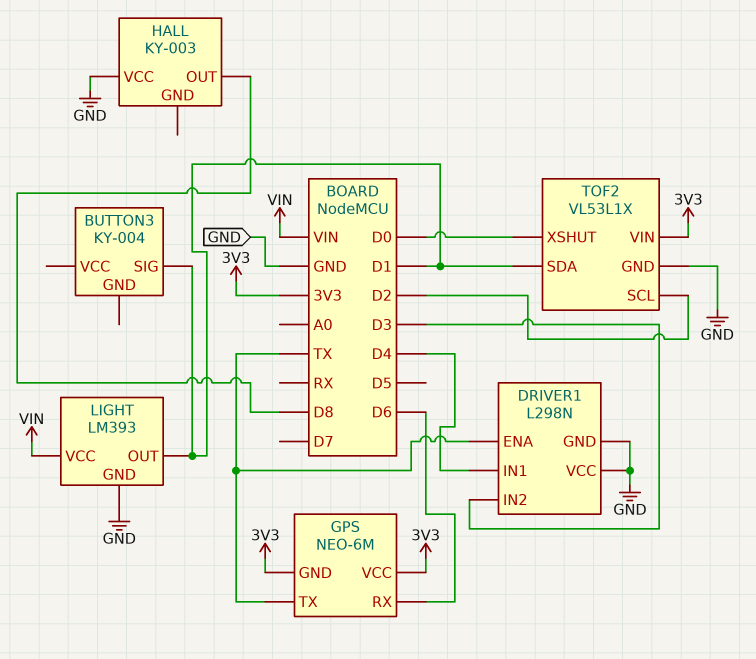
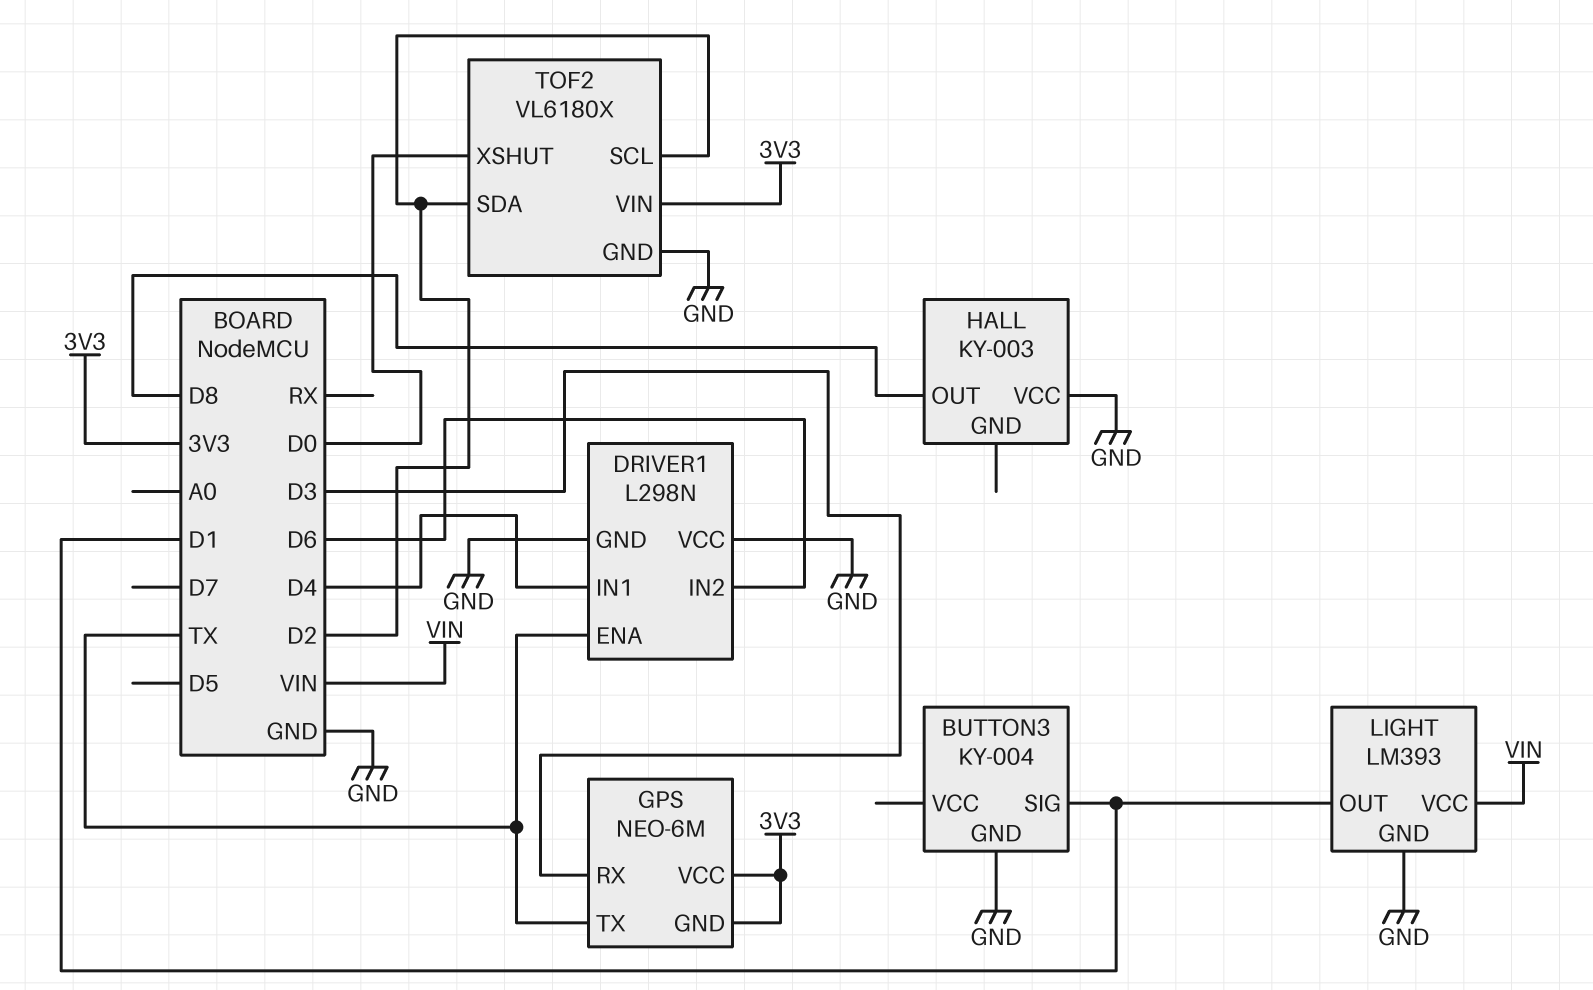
BUTTON3 pin GND: none -> GND
DRIVER1 pin IN2: D3 -> D6
GPS pin RX: D6 -> D3
TOF2: VL53L1X -> VL6180X
TOF2 pin SDA: D1 -> D2

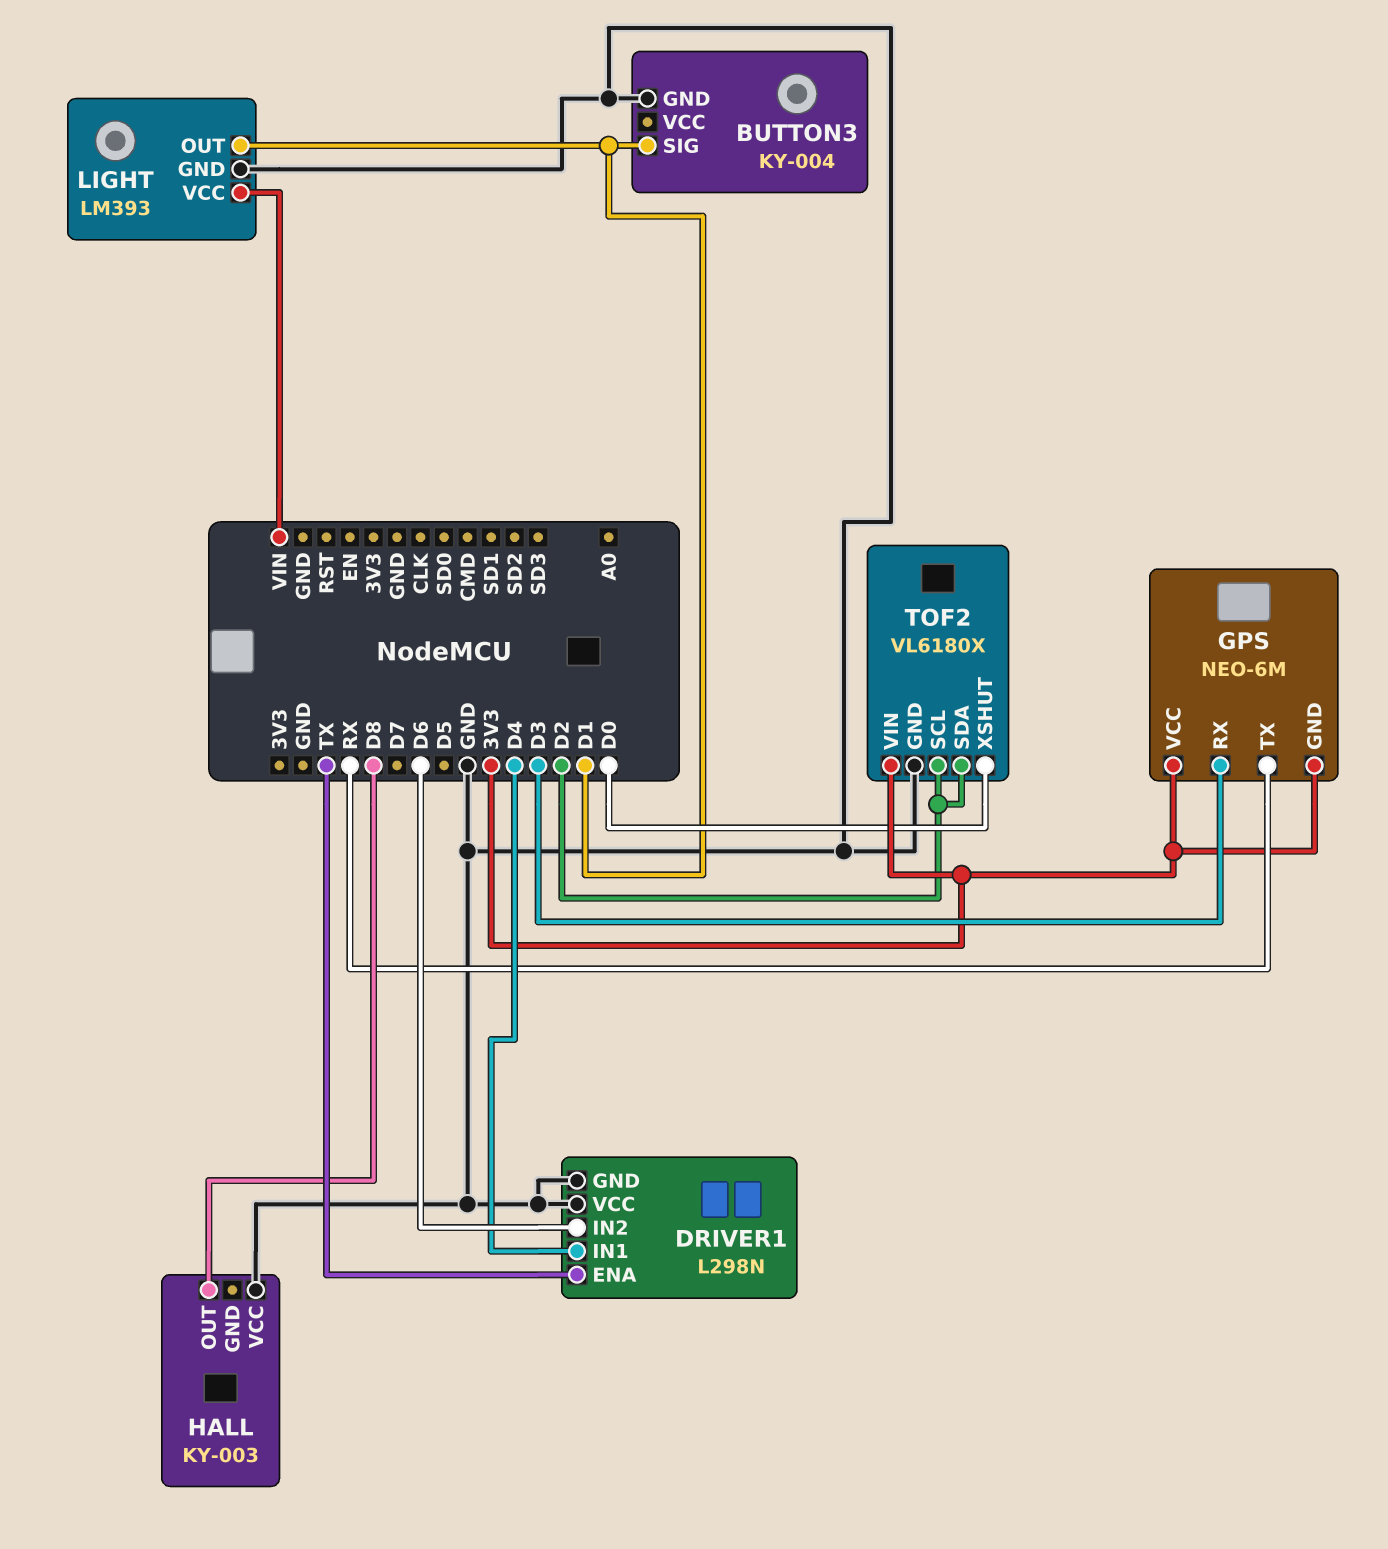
GPS pin TX: TX -> RX

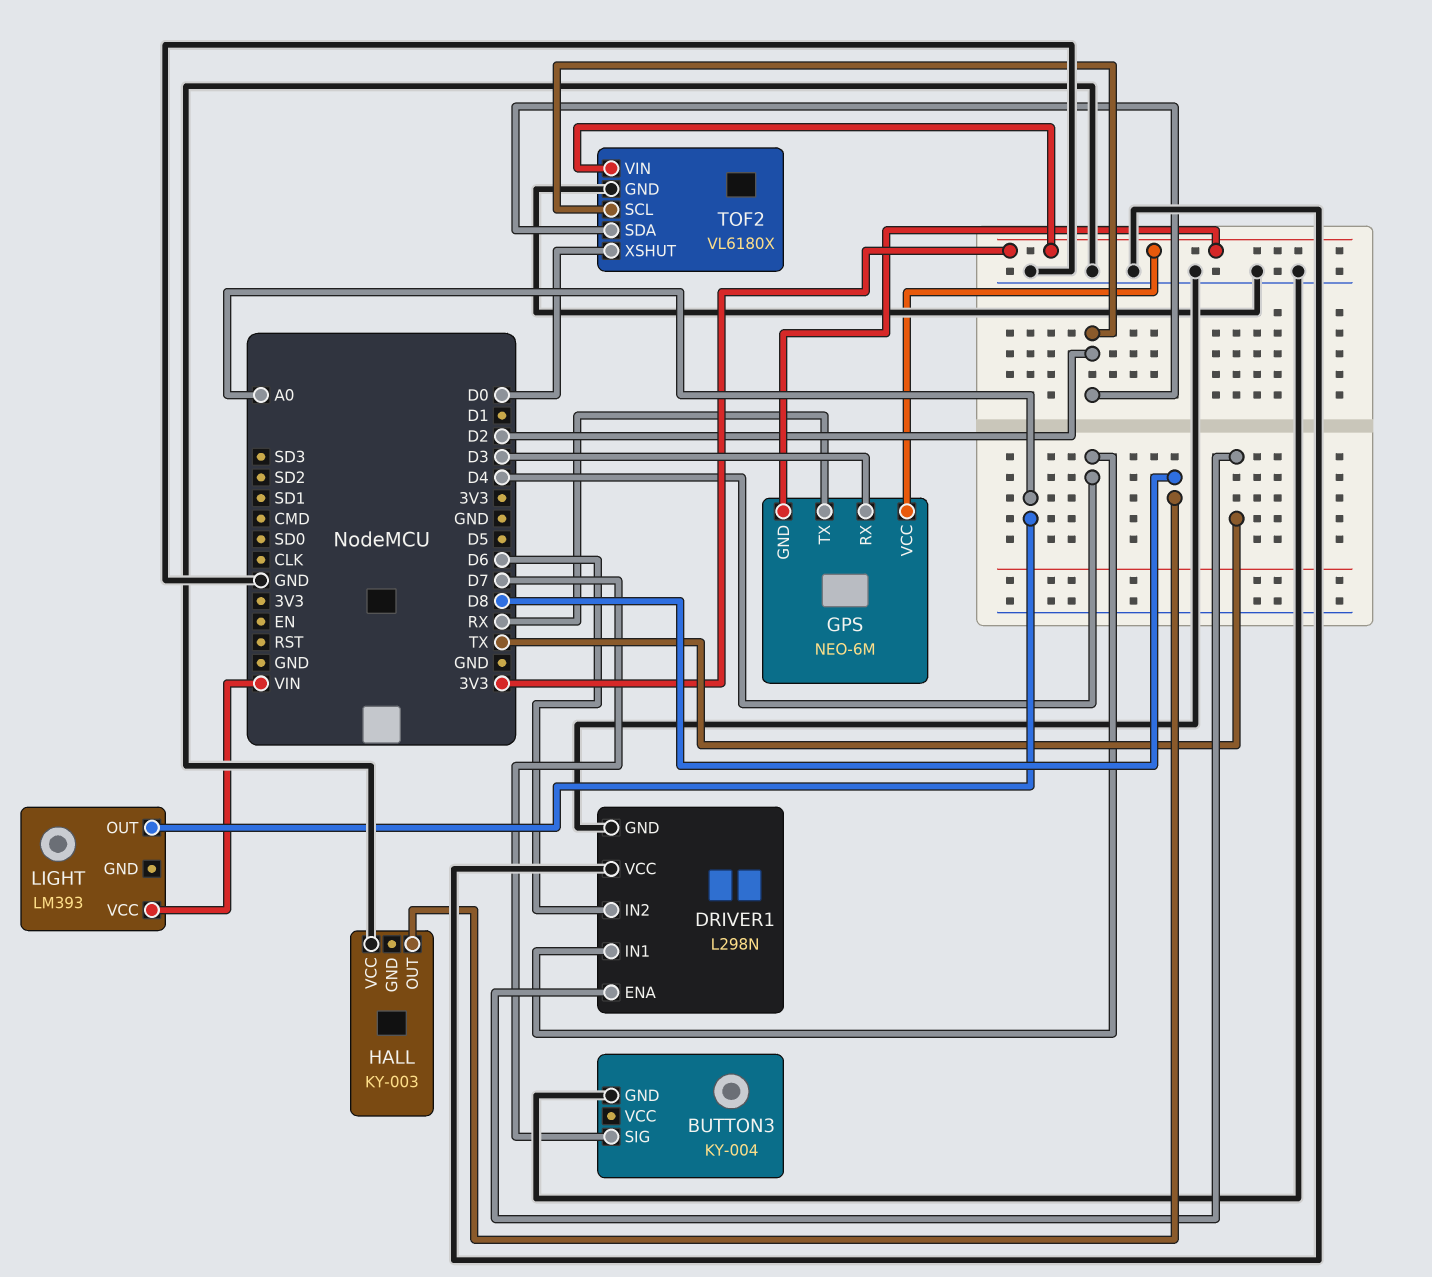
BUTTON3 pin SIG: D1 -> D7
LIGHT pin GND: GND -> none
LIGHT pin OUT: D1 -> A0

